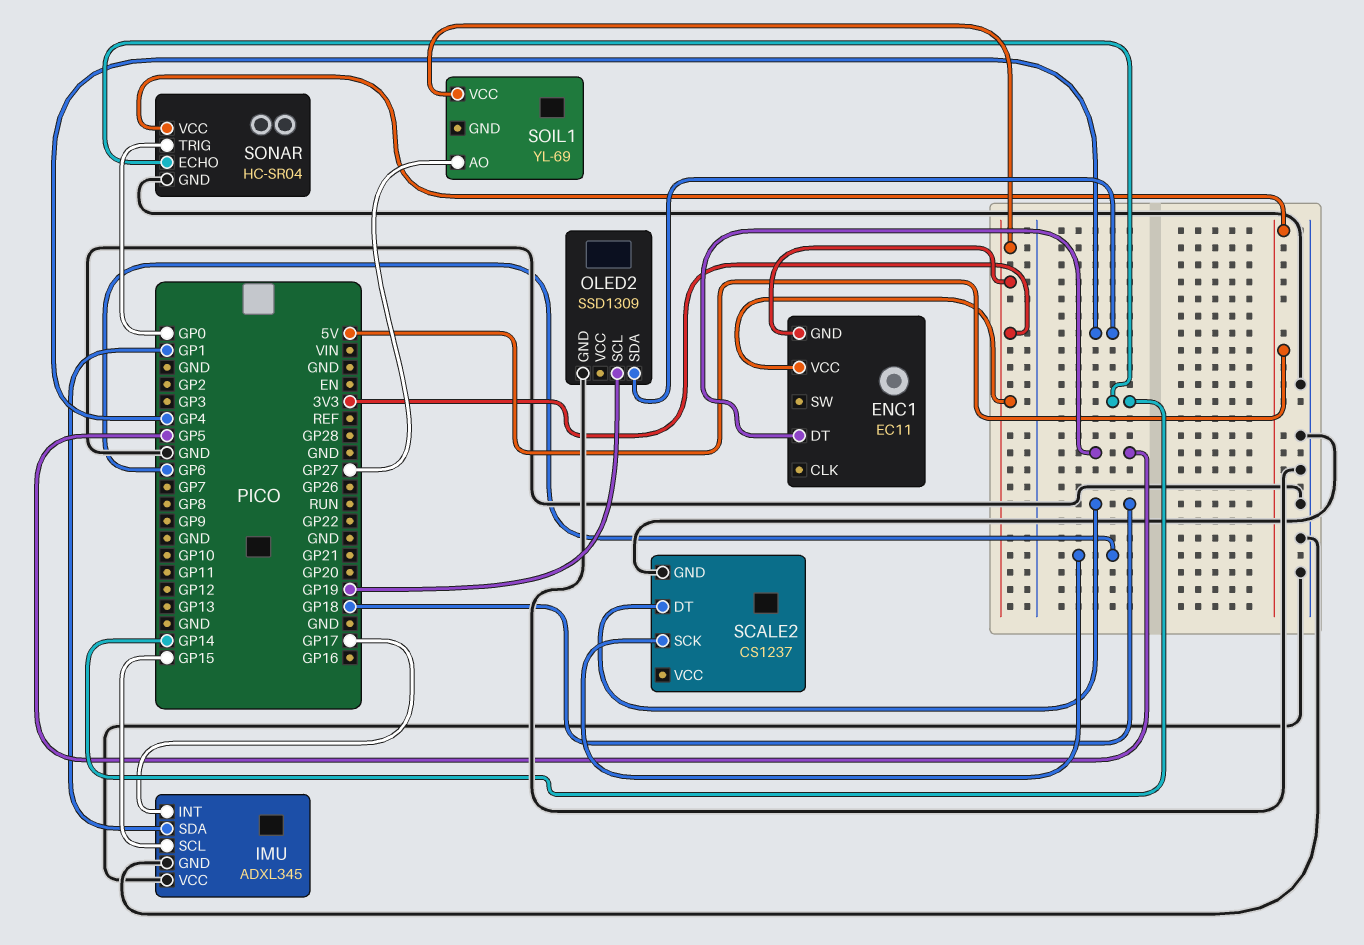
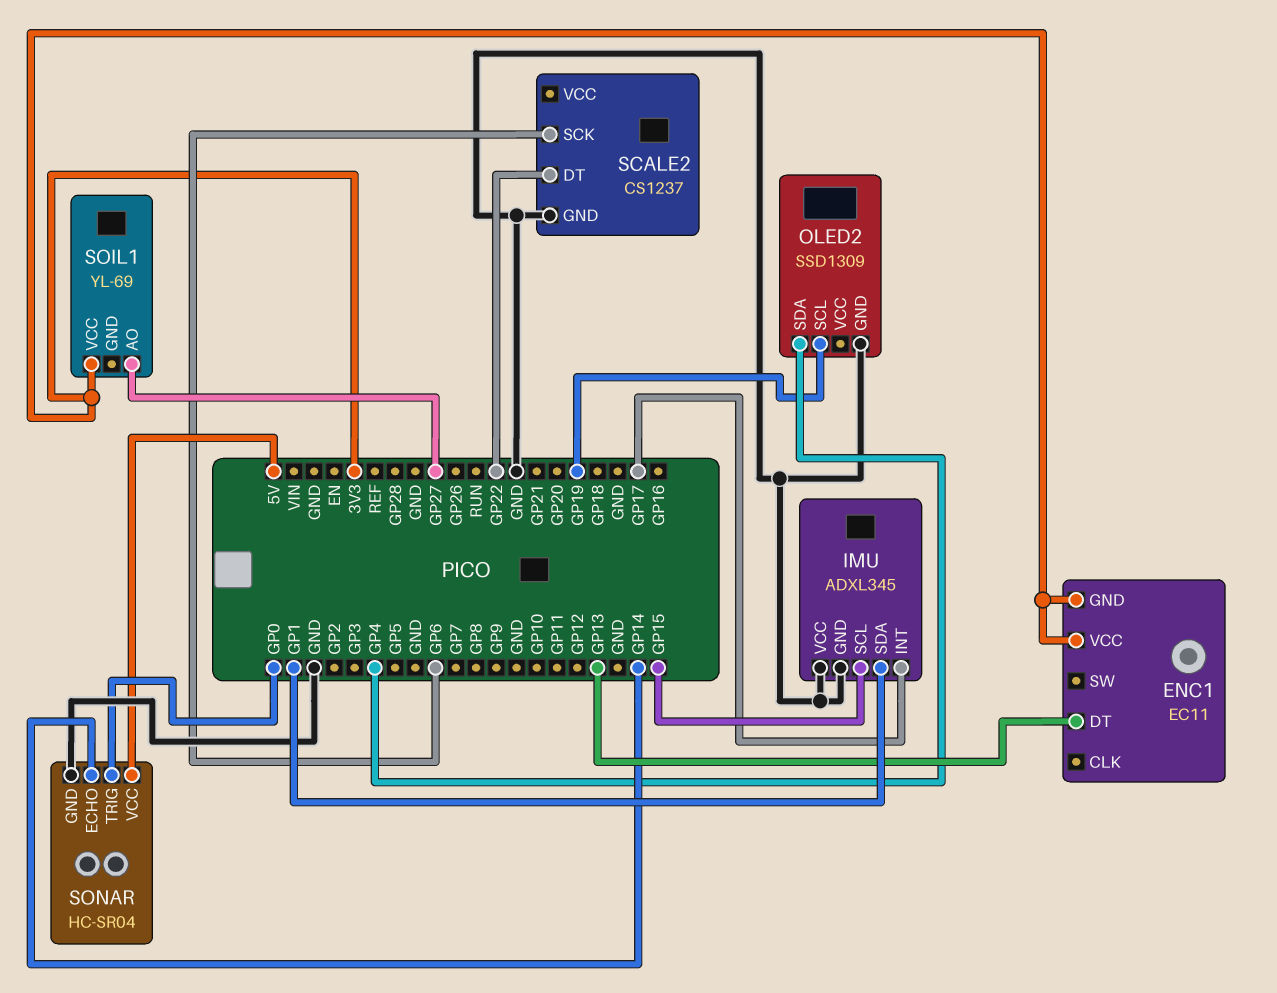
ENC1 pin DT: GP5 -> GP13
SCALE2 pin DT: GP18 -> GP22

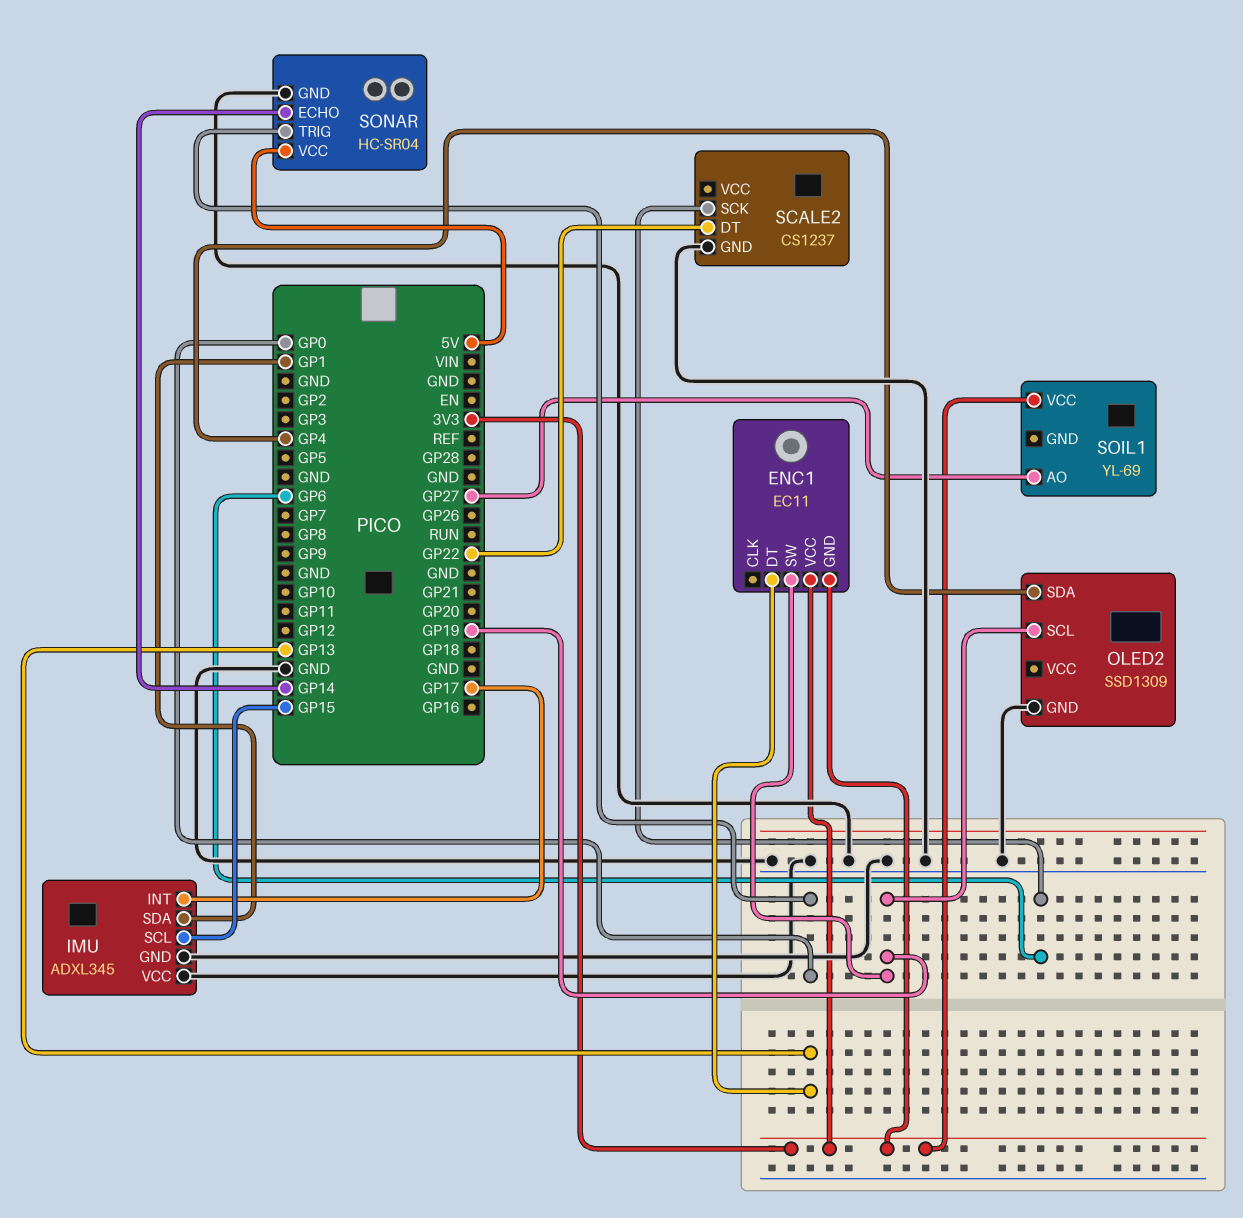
ENC1 pin SW: none -> GP19

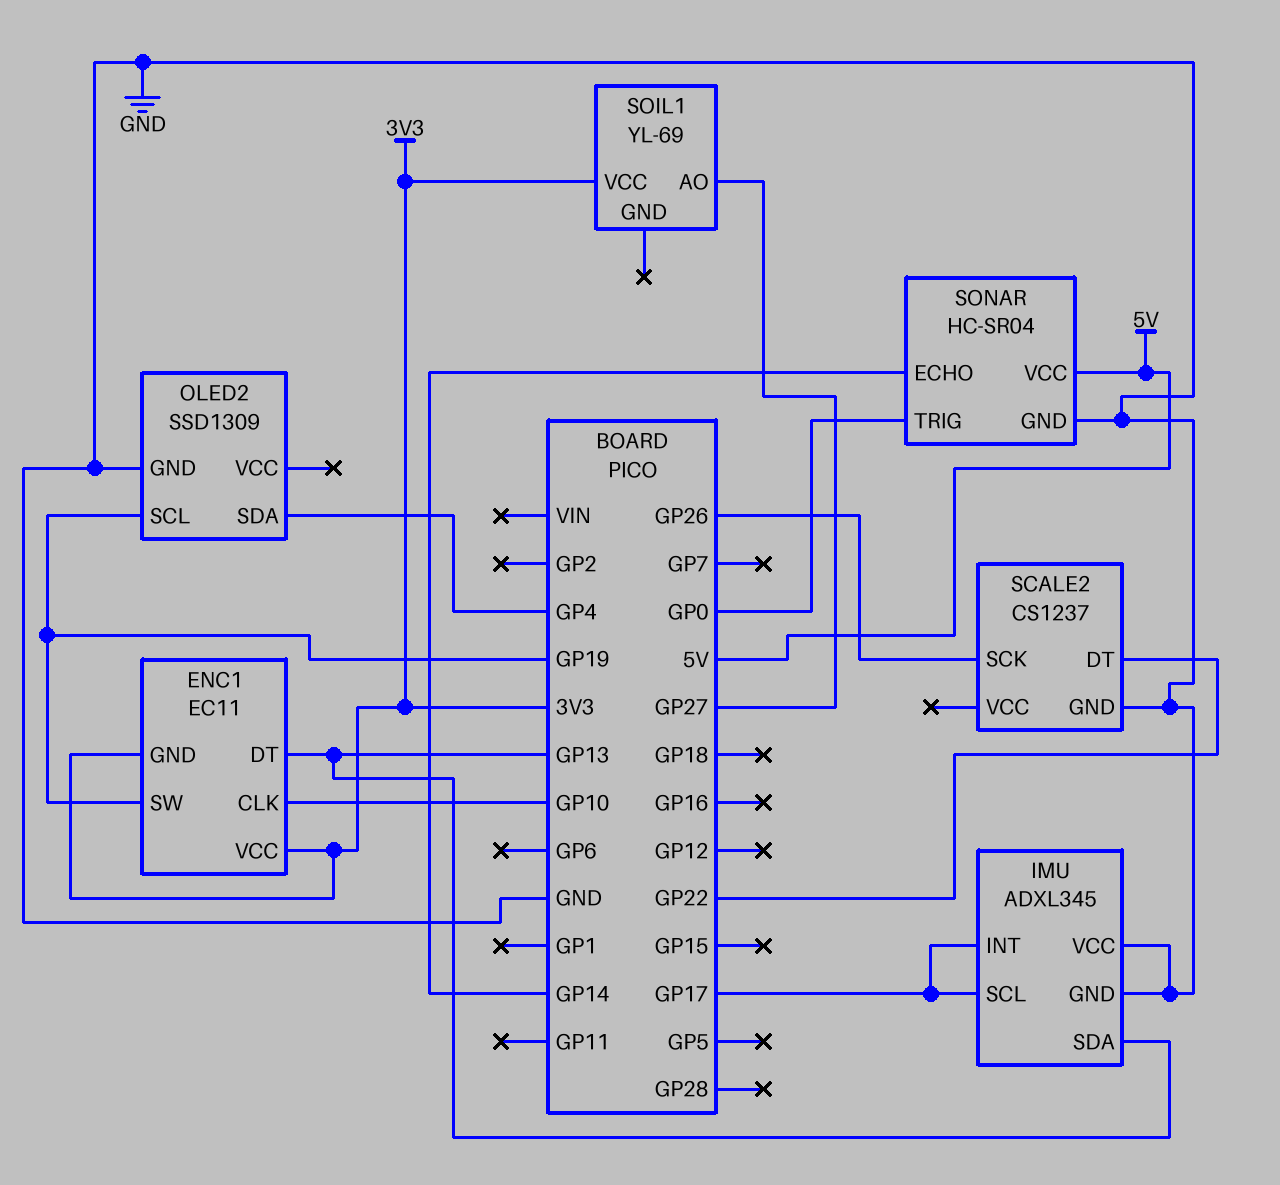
ENC1 pin CLK: none -> GP10
IMU pin SCL: GP15 -> GP17
IMU pin SDA: GP1 -> GP13
SCALE2 pin SCK: GP6 -> GP26

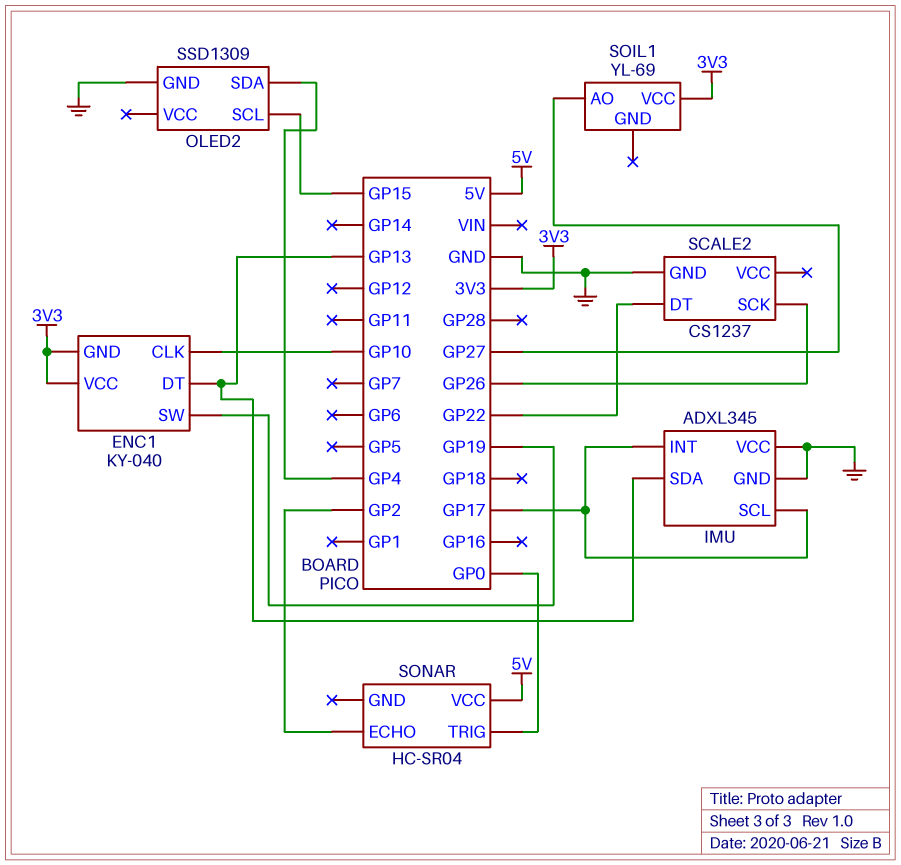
ENC1: EC11 -> KY-040
OLED2 pin SCL: GP19 -> GP15
SONAR pin ECHO: GP14 -> GP2
SONAR pin GND: GND -> none

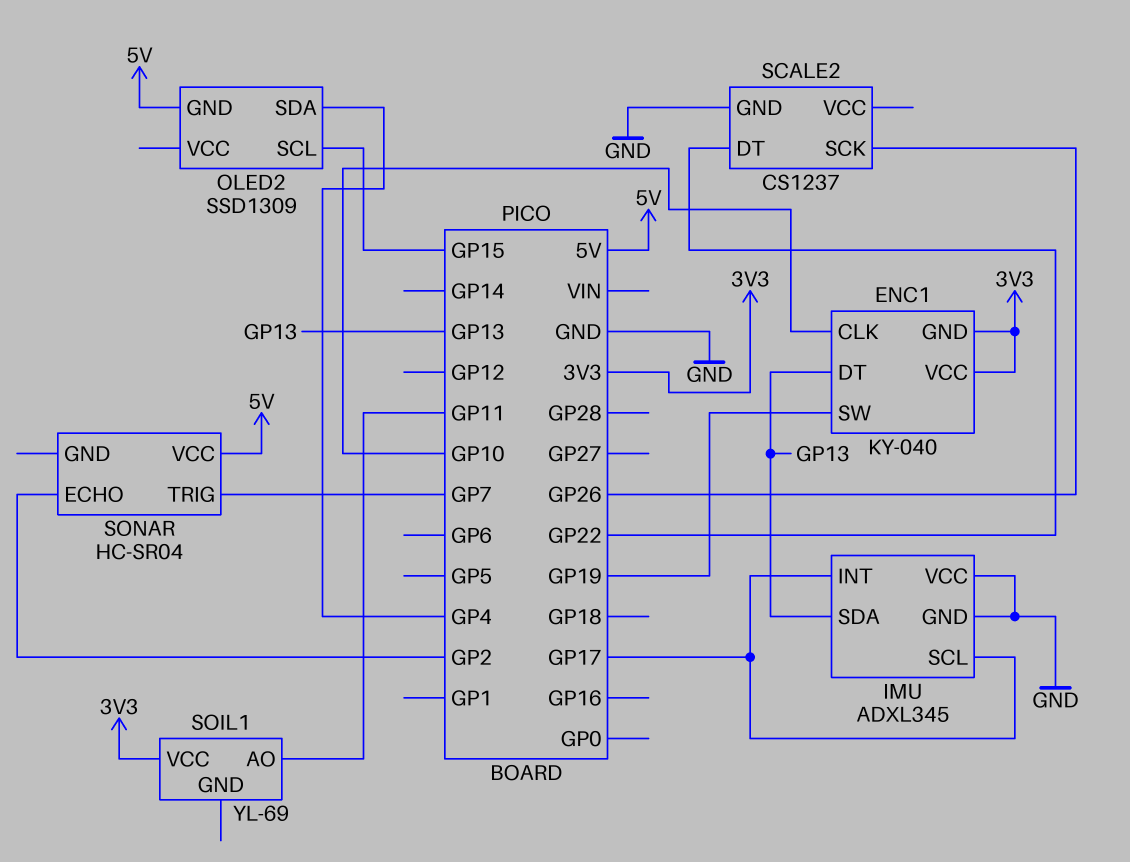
OLED2 pin GND: GND -> 5V
SOIL1 pin AO: GP27 -> GP11
SONAR pin TRIG: GP0 -> GP7

